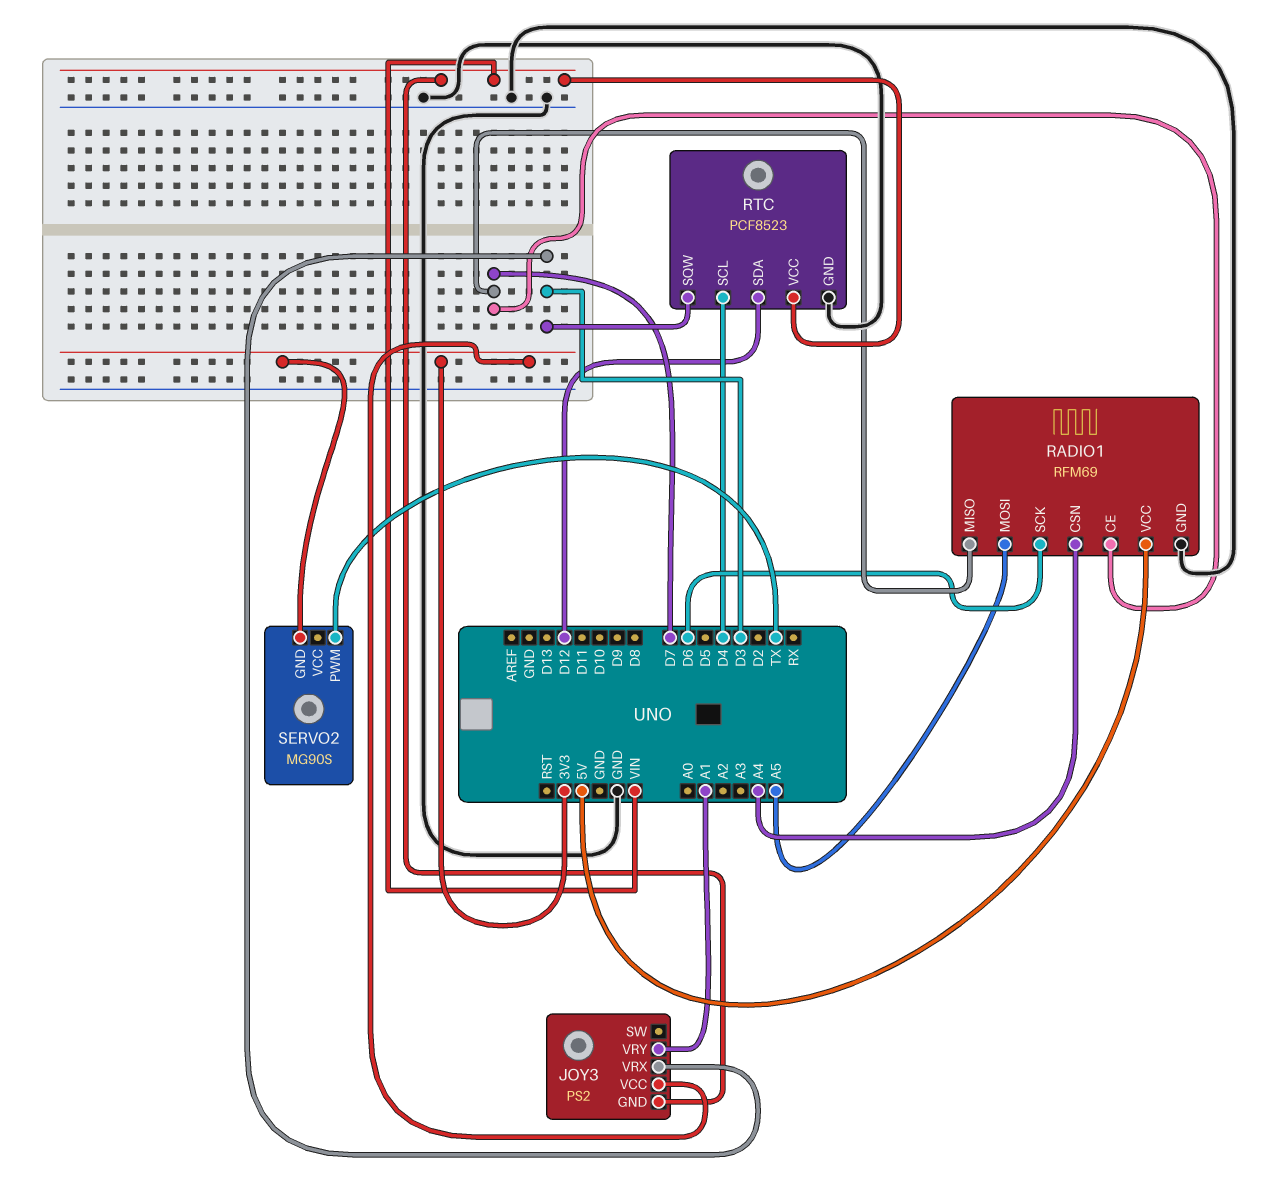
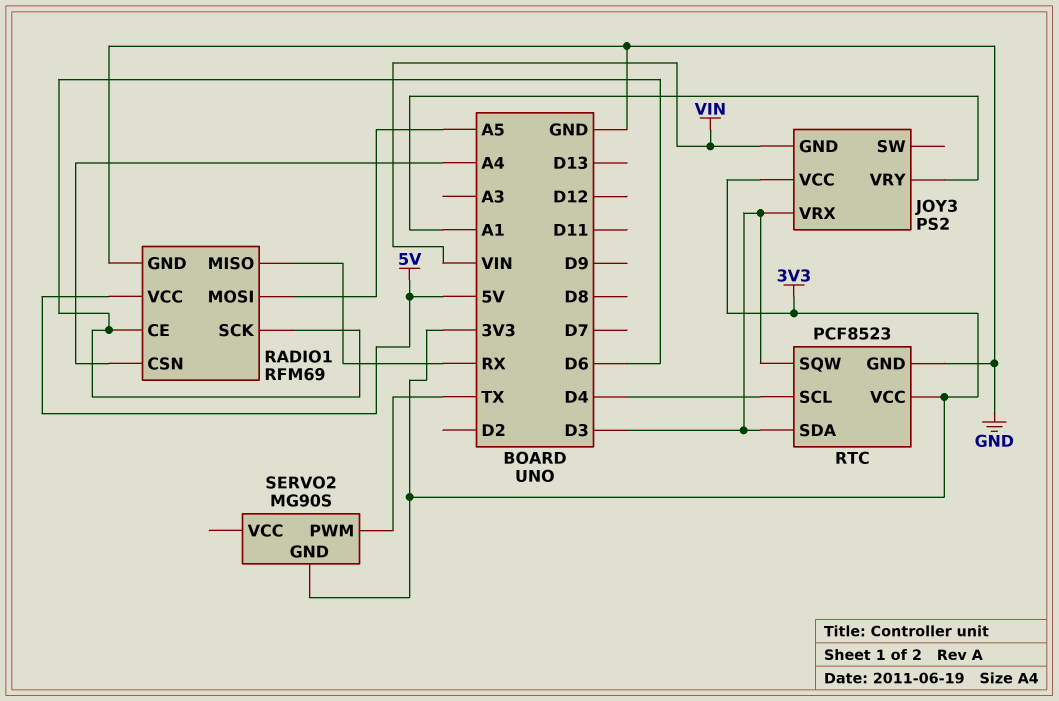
RADIO1 pin CE: D7 -> D6
RADIO1 pin MISO: D7 -> RX
RTC pin SDA: D12 -> D3
RTC pin VCC: VIN -> 3V3

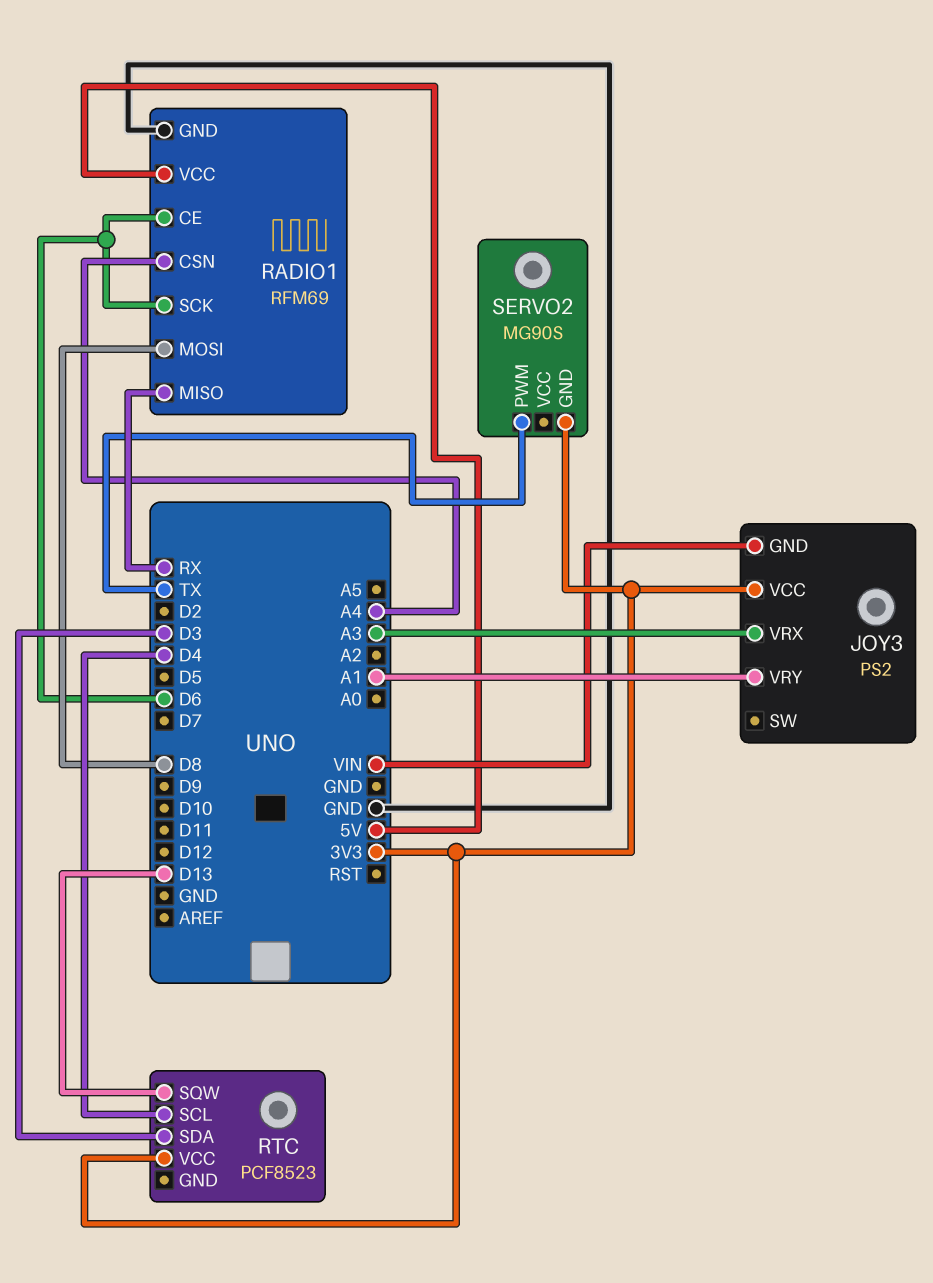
JOY3 pin VRX: D3 -> A3
RADIO1 pin MOSI: A5 -> D8
RTC pin GND: GND -> none
RTC pin SQW: D3 -> D13

